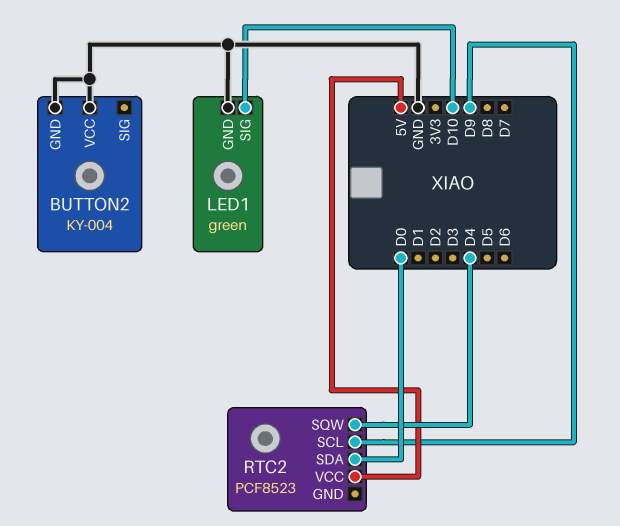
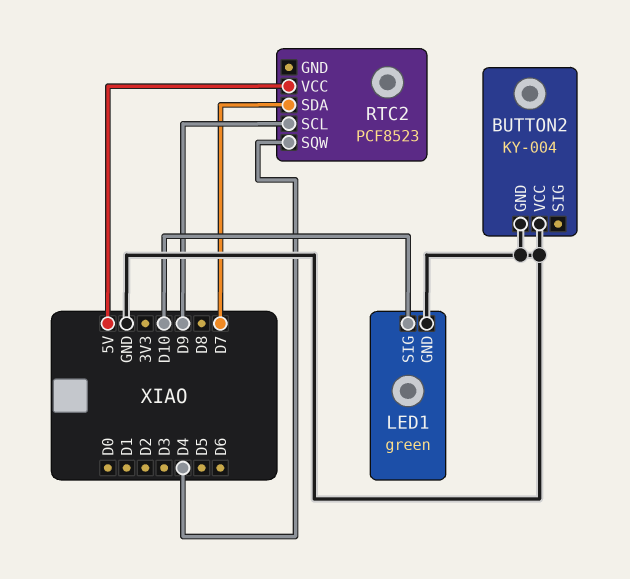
RTC2 pin SDA: D0 -> D7

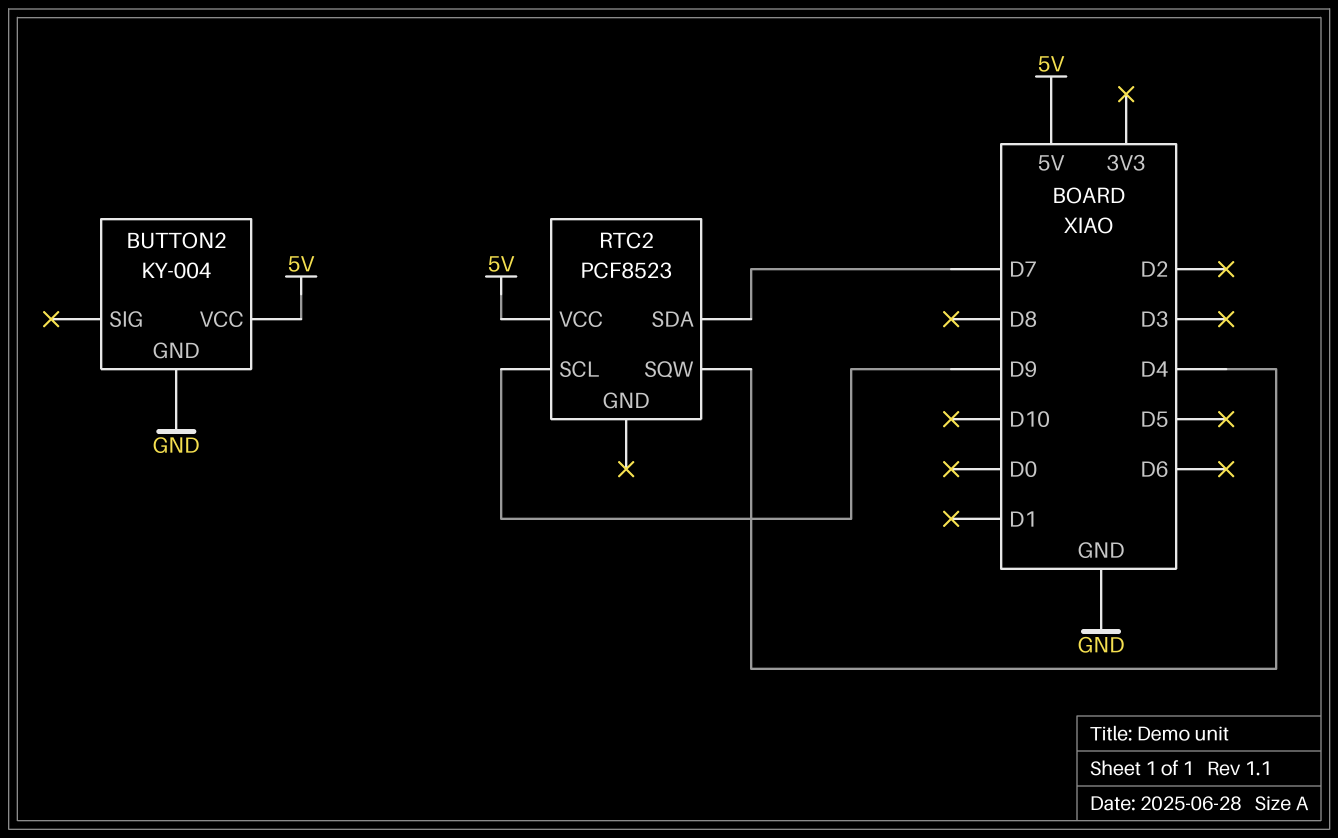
BUTTON2 pin VCC: GND -> 5V
LED1: green -> none
LED1 pin GND: GND -> none
LED1 pin SIG: D10 -> none

